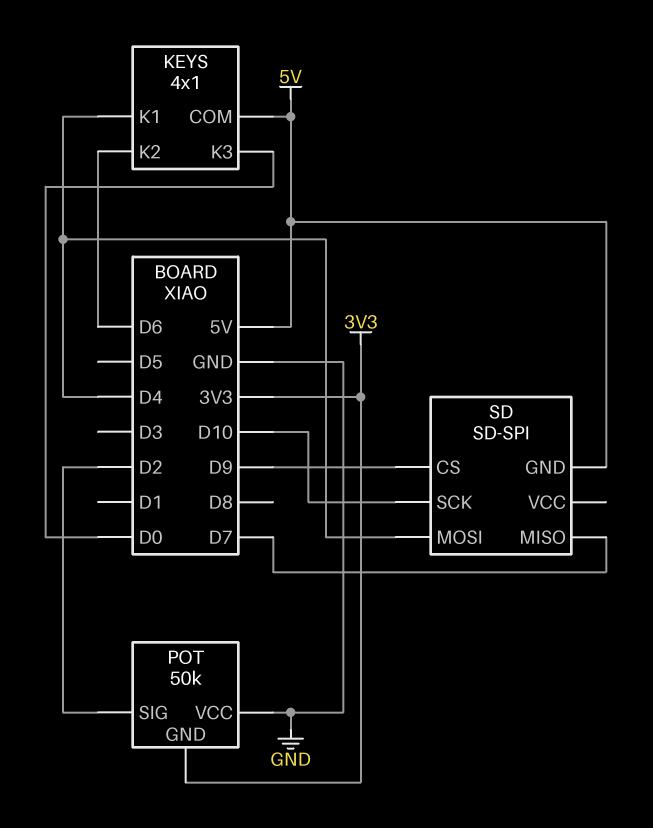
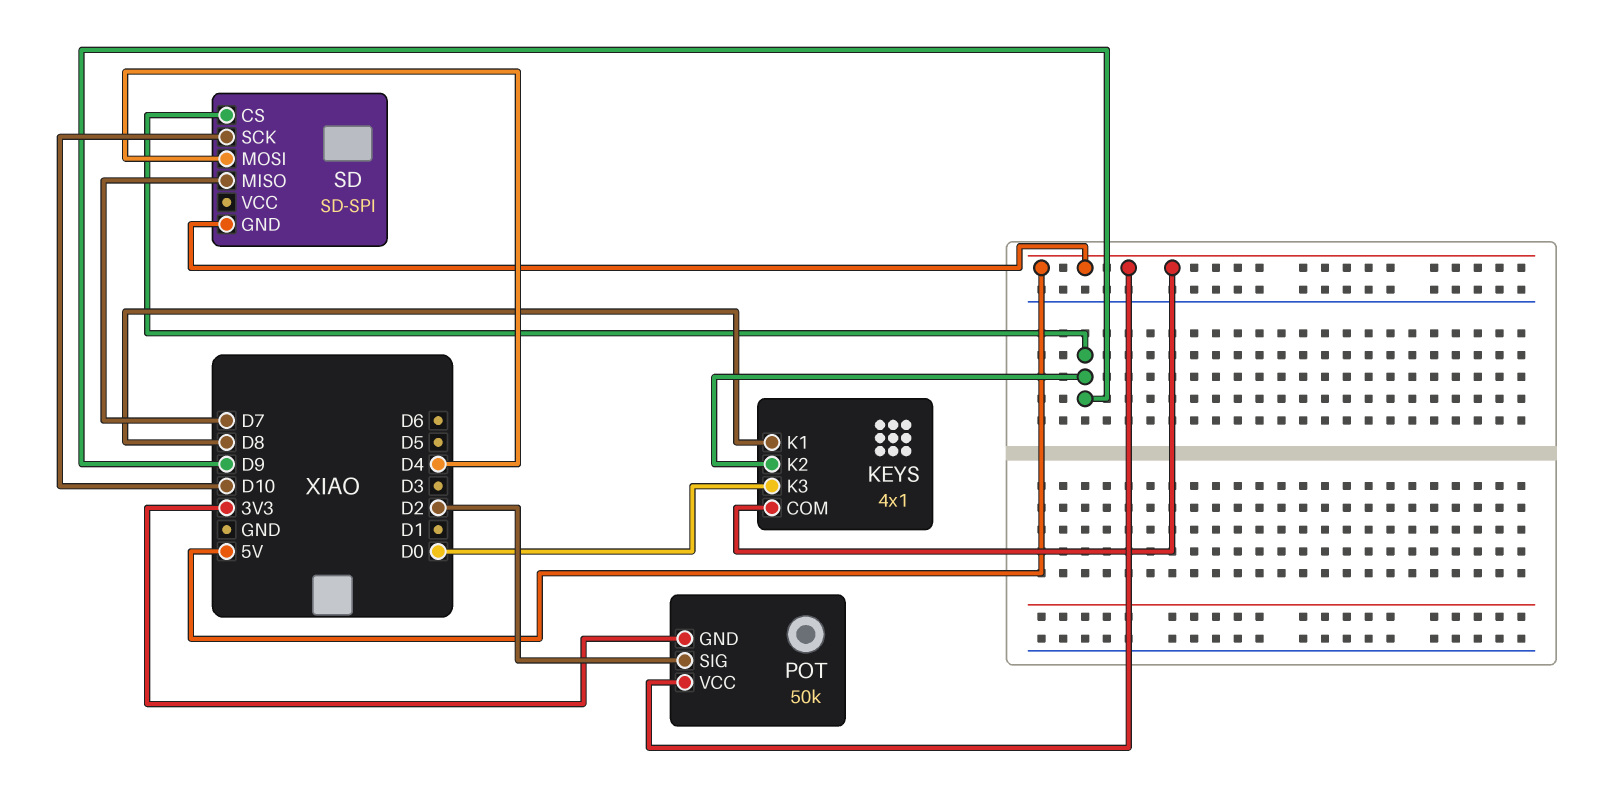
KEYS pin K1: D4 -> D8
KEYS pin K2: D6 -> D9
POT pin VCC: GND -> 5V

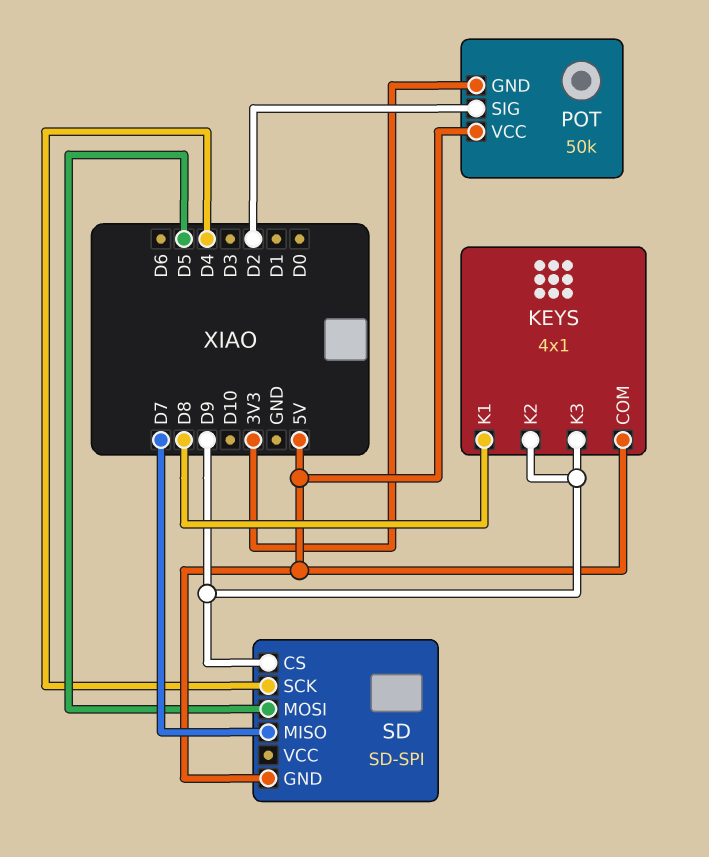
KEYS pin K3: D0 -> D9
SD pin MOSI: D4 -> D5
SD pin SCK: D10 -> D4

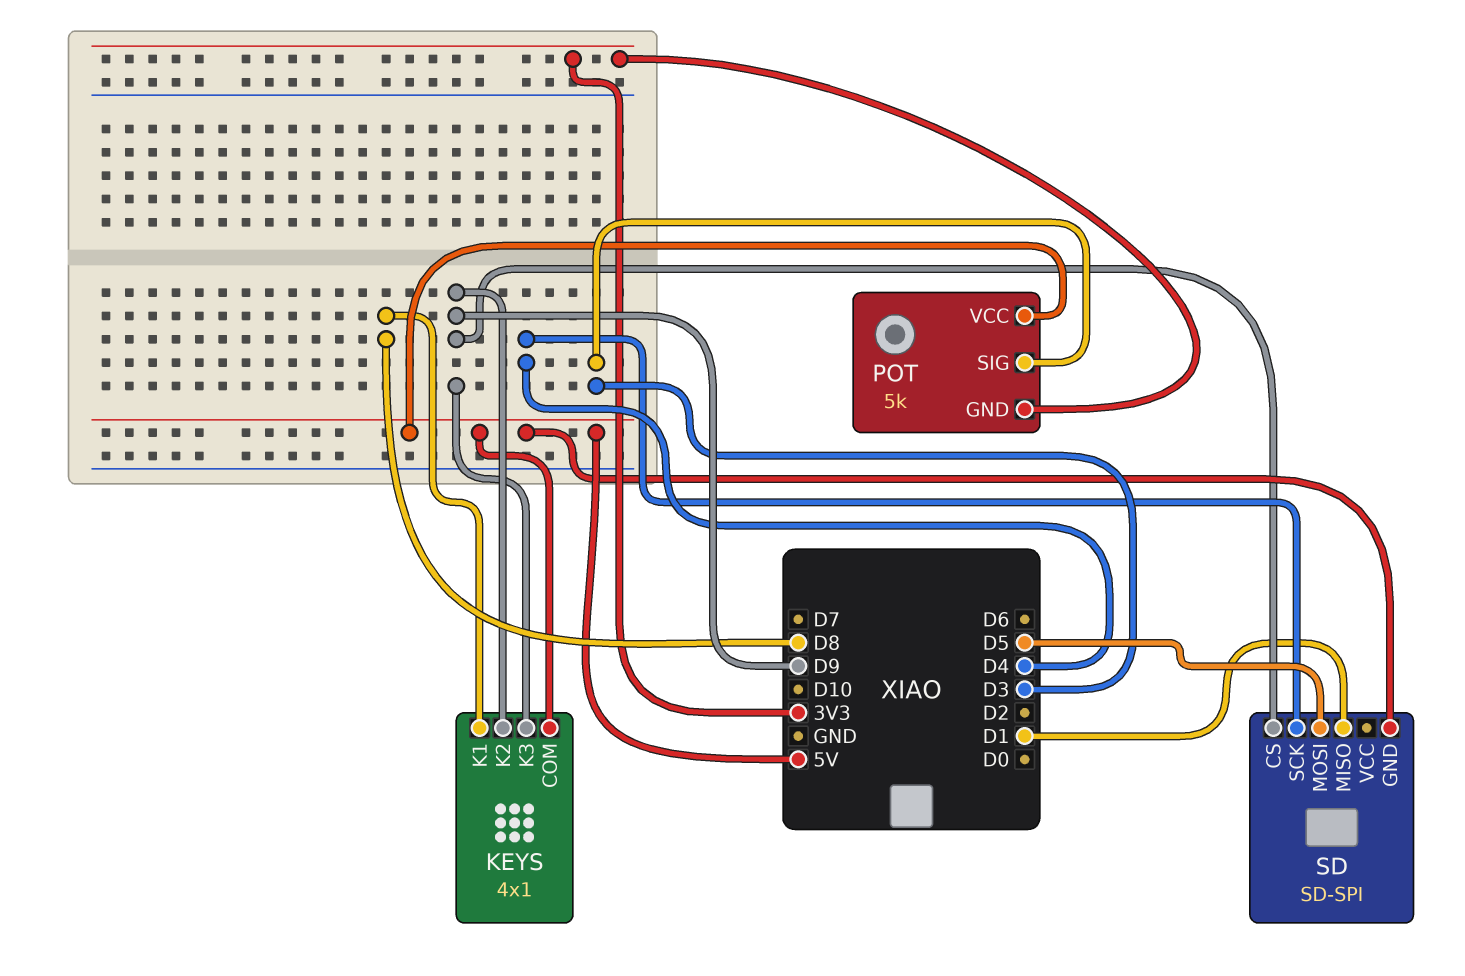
POT: 50k -> 5k
POT pin SIG: D2 -> D3
SD pin MISO: D7 -> D1

